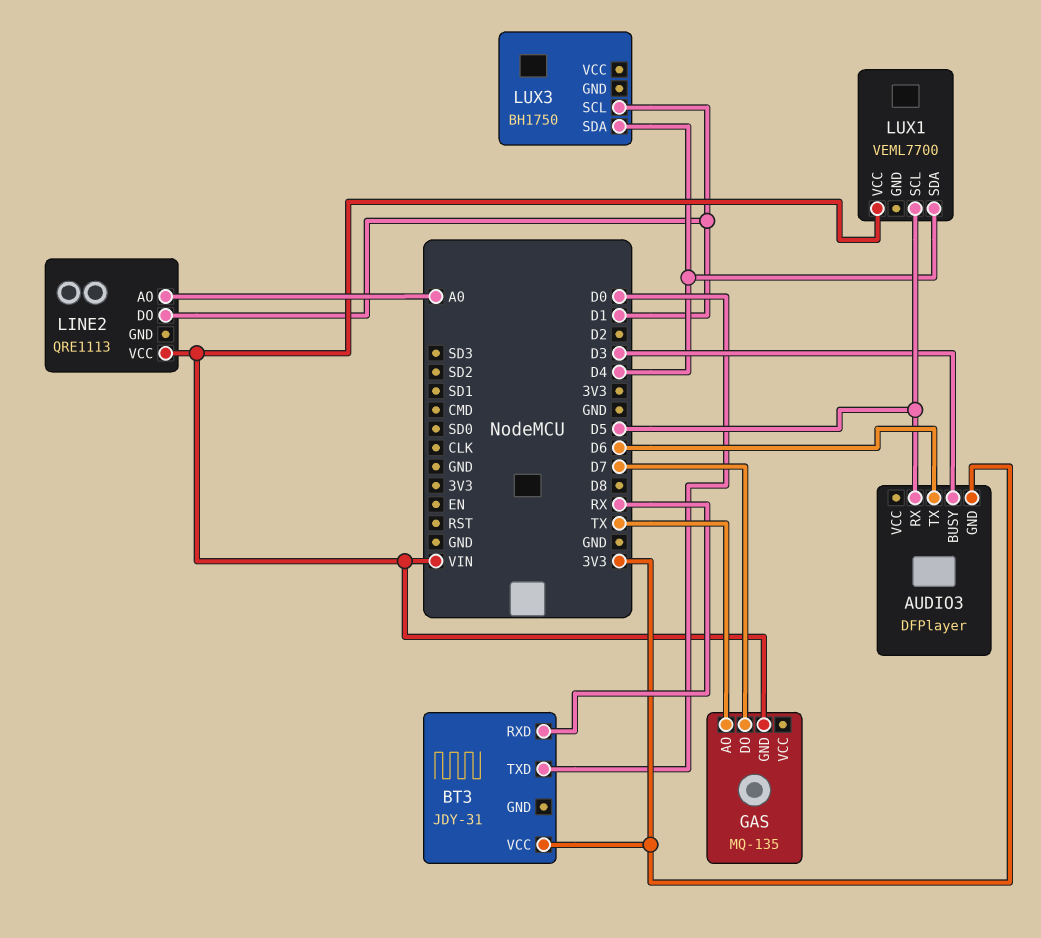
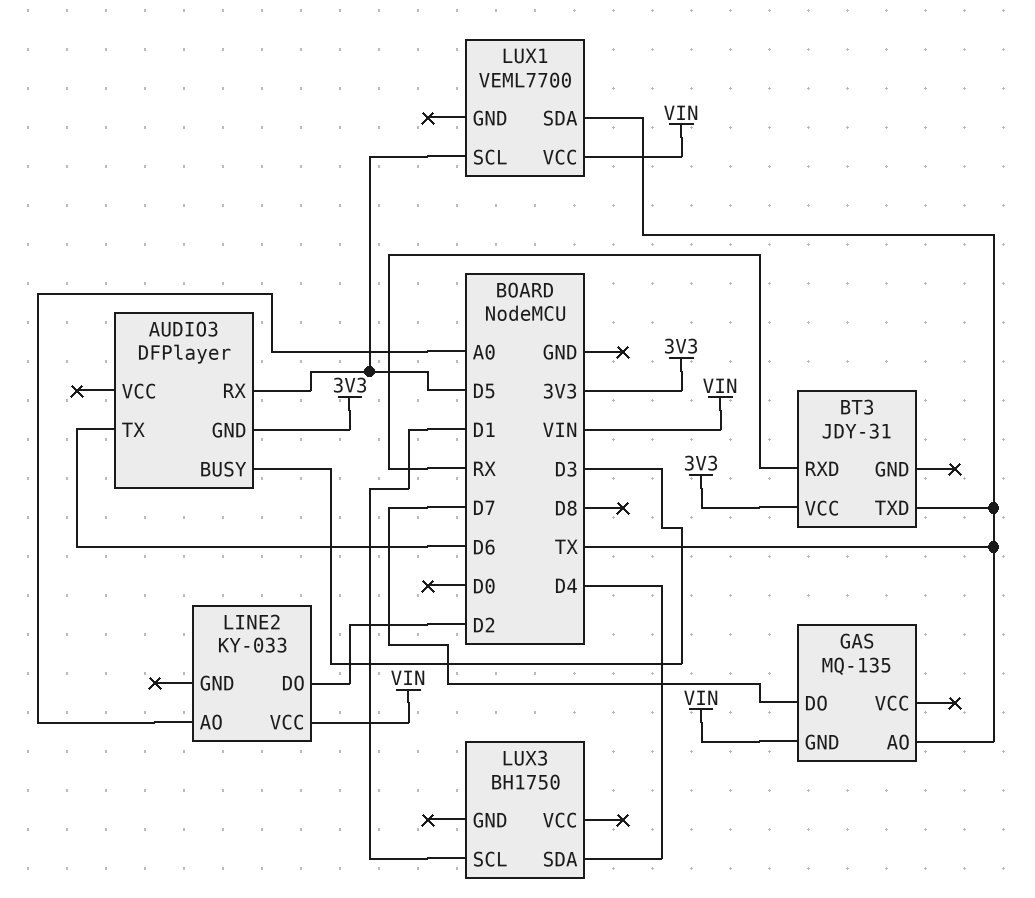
BT3 pin TXD: D0 -> TX
LINE2: QRE1113 -> KY-033
LINE2 pin DO: D1 -> D2
LUX1 pin SDA: D4 -> TX

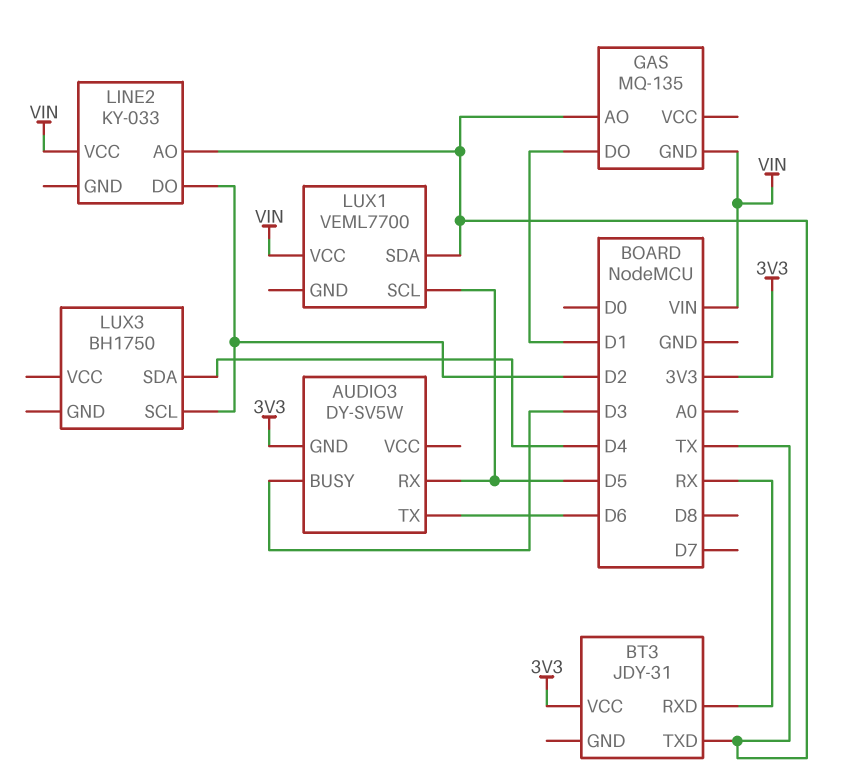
AUDIO3: DFPlayer -> DY-SV5W
GAS pin DO: D7 -> D1
LINE2 pin AO: A0 -> TX
LUX3 pin SCL: D1 -> D2

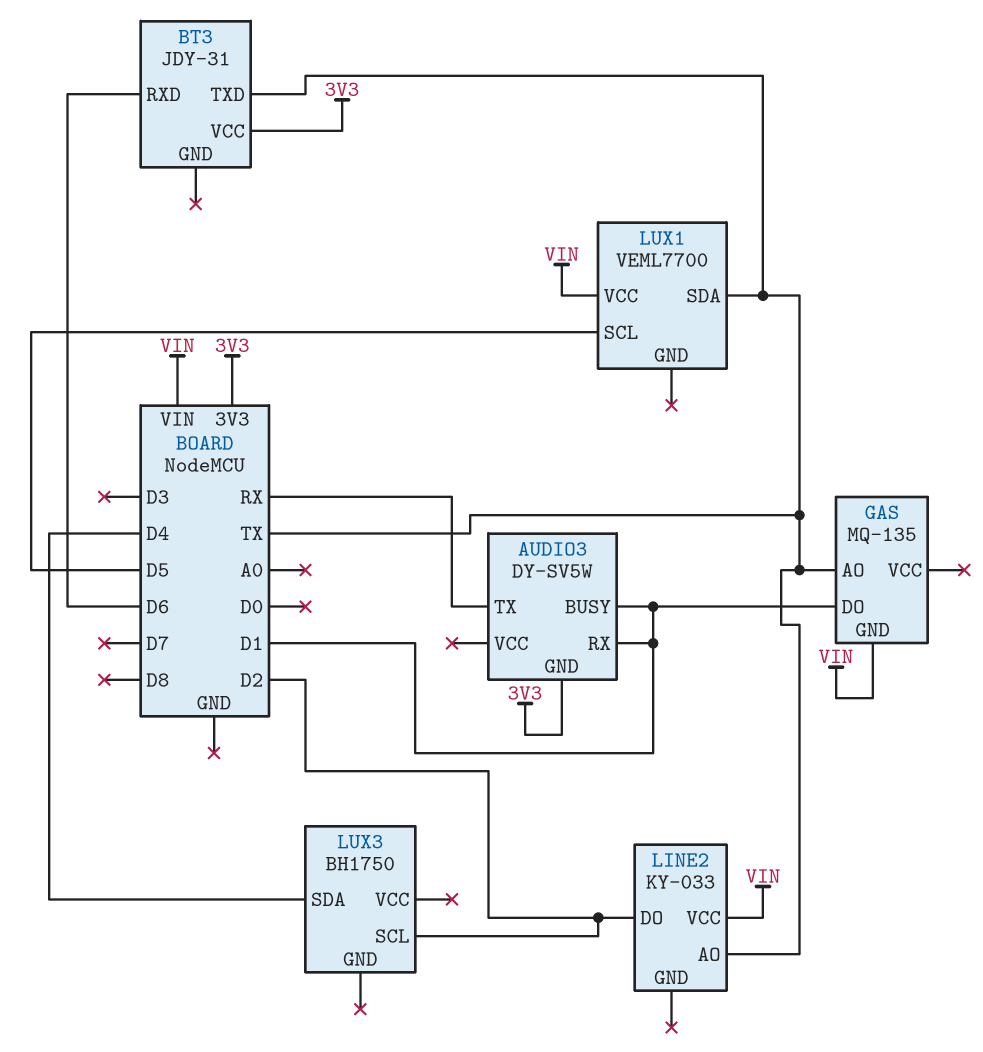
AUDIO3 pin BUSY: D3 -> D1
AUDIO3 pin RX: D5 -> D1
AUDIO3 pin TX: D6 -> RX
BT3 pin RXD: RX -> D6

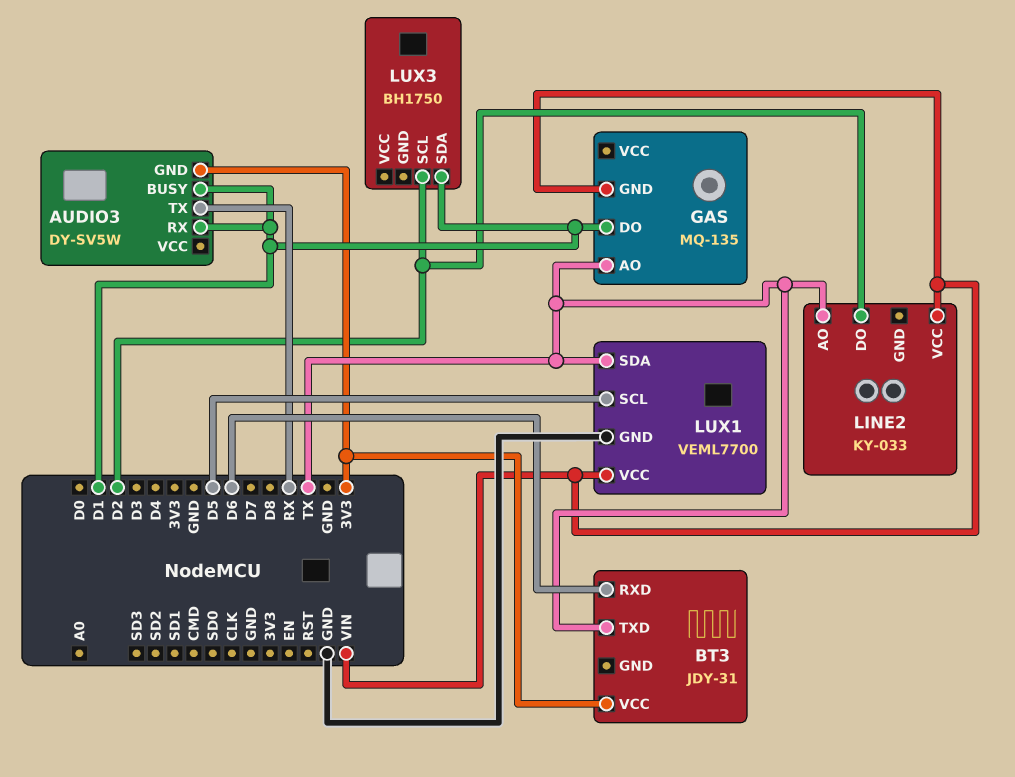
LUX1 pin GND: none -> GND
LUX3 pin SDA: D4 -> D1

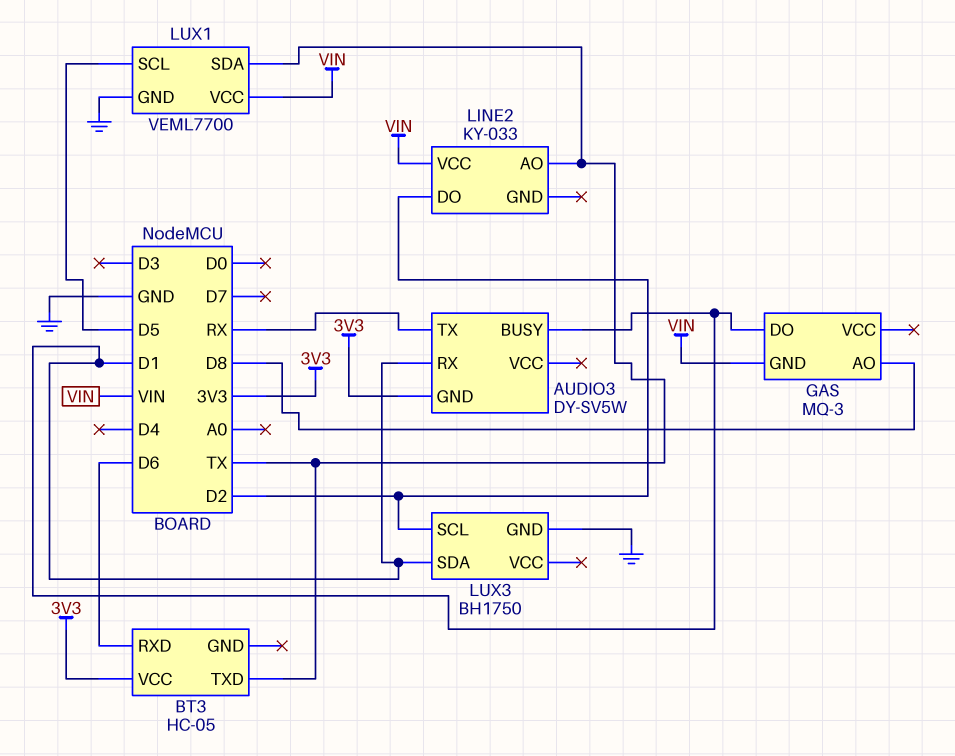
BT3: JDY-31 -> HC-05
GAS: MQ-135 -> MQ-3
GAS pin AO: TX -> D8
LUX3 pin GND: none -> GND

